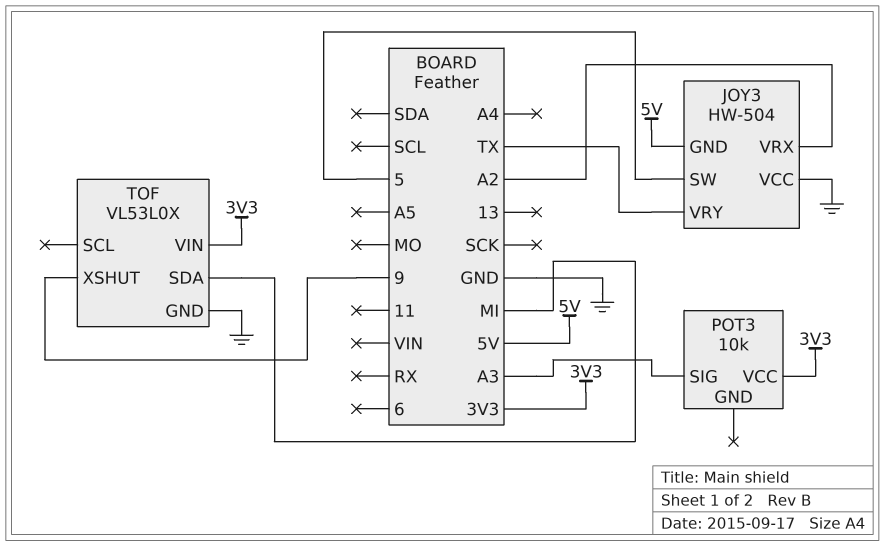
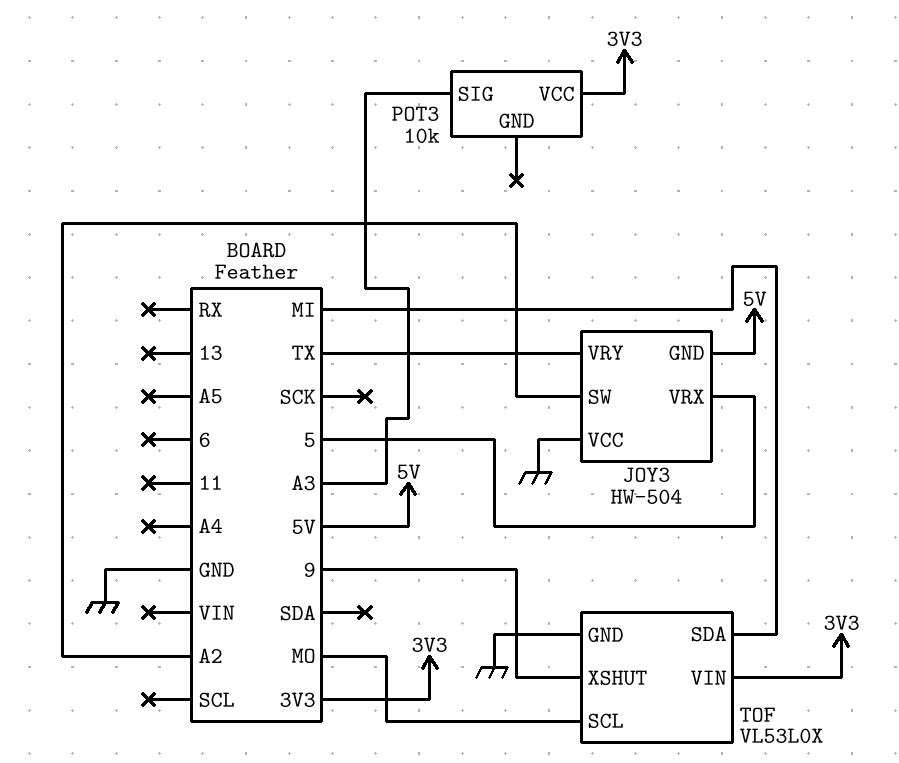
JOY3 pin SW: 5 -> A2
JOY3 pin VRX: A2 -> 5
TOF pin SCL: none -> MO

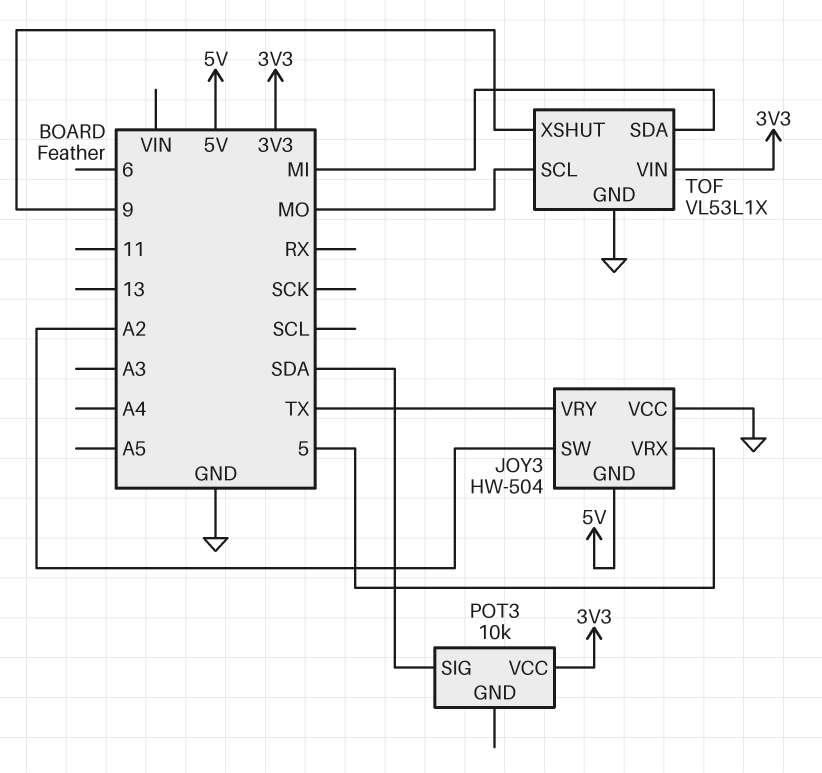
POT3 pin SIG: A3 -> SDA
TOF: VL53L0X -> VL53L1X

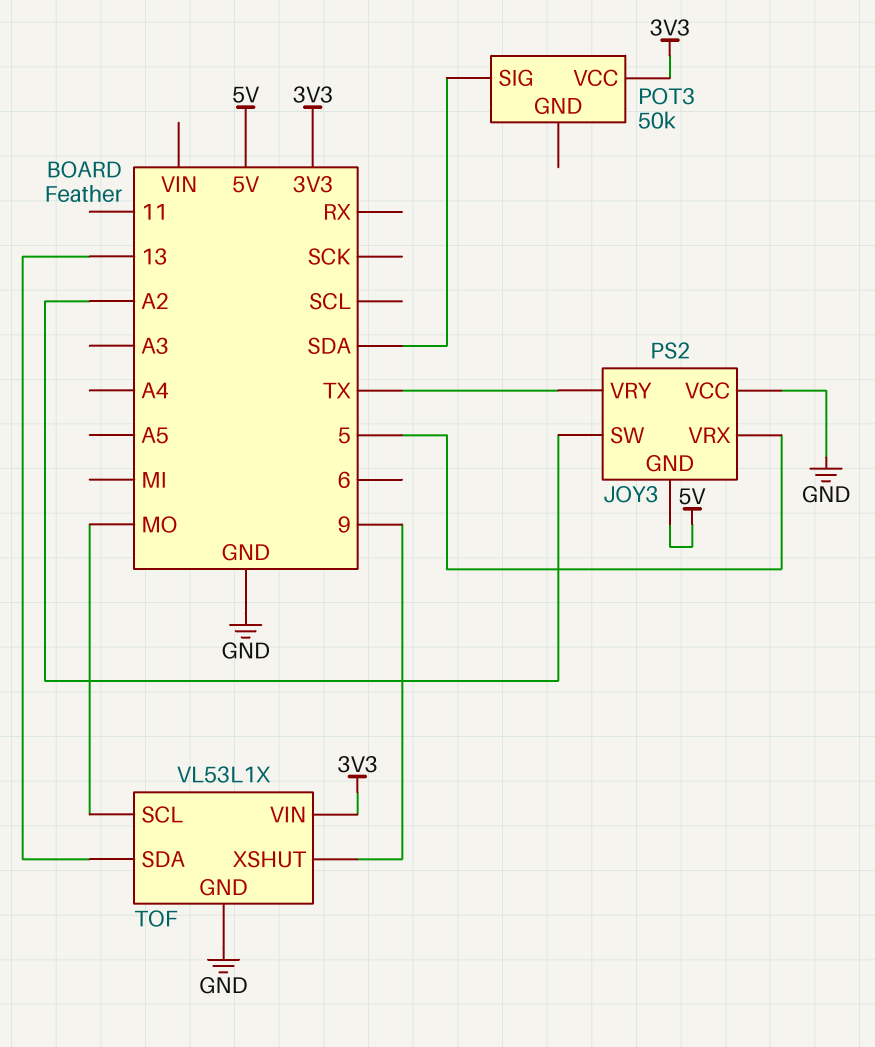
JOY3: HW-504 -> PS2
POT3: 10k -> 50k
TOF pin SDA: MI -> 13

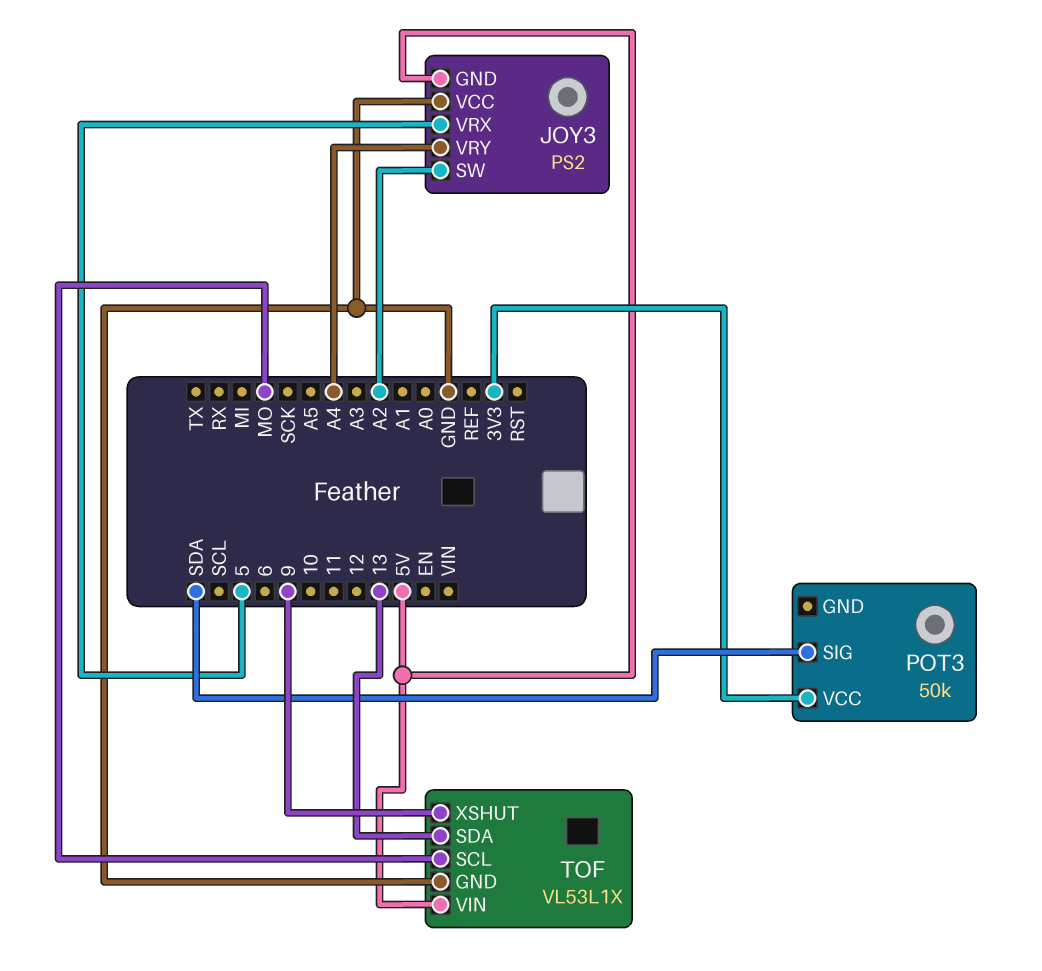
JOY3 pin VRY: TX -> A4
TOF pin VIN: 3V3 -> 5V

